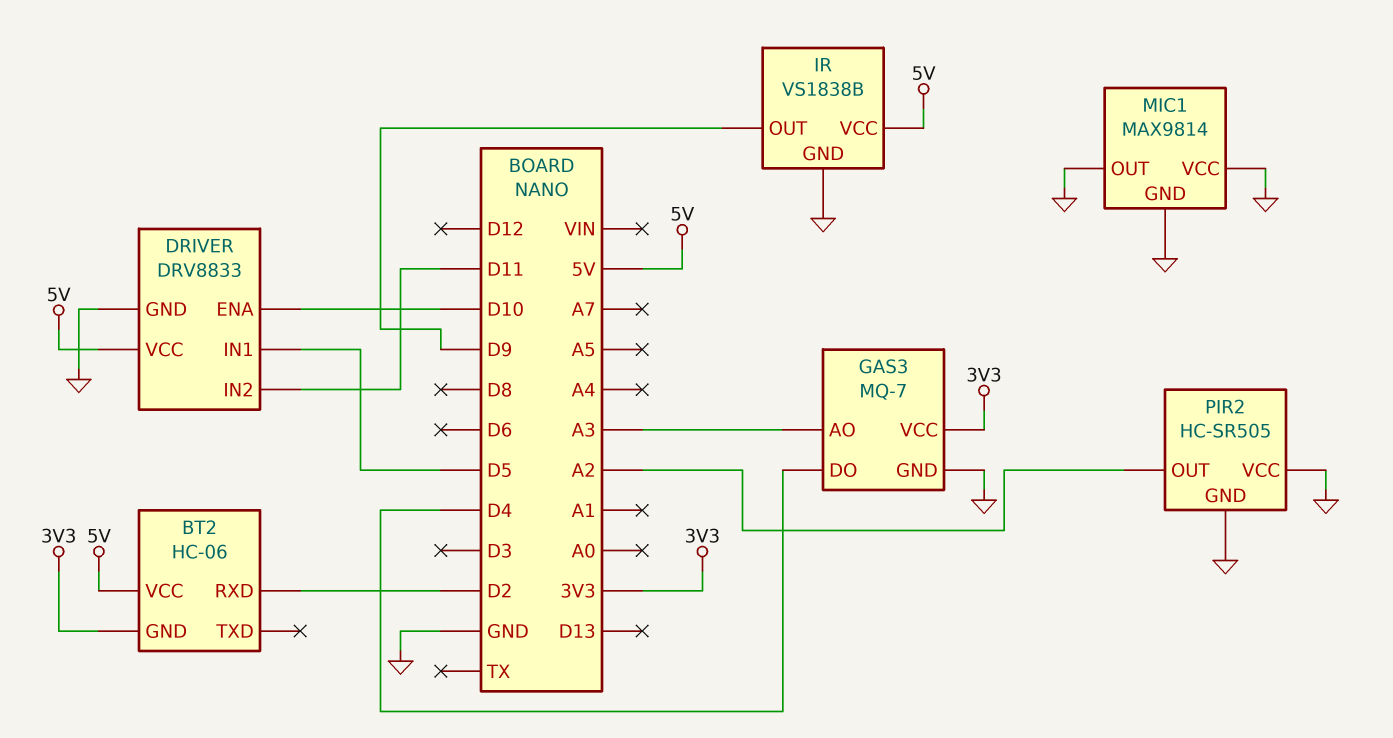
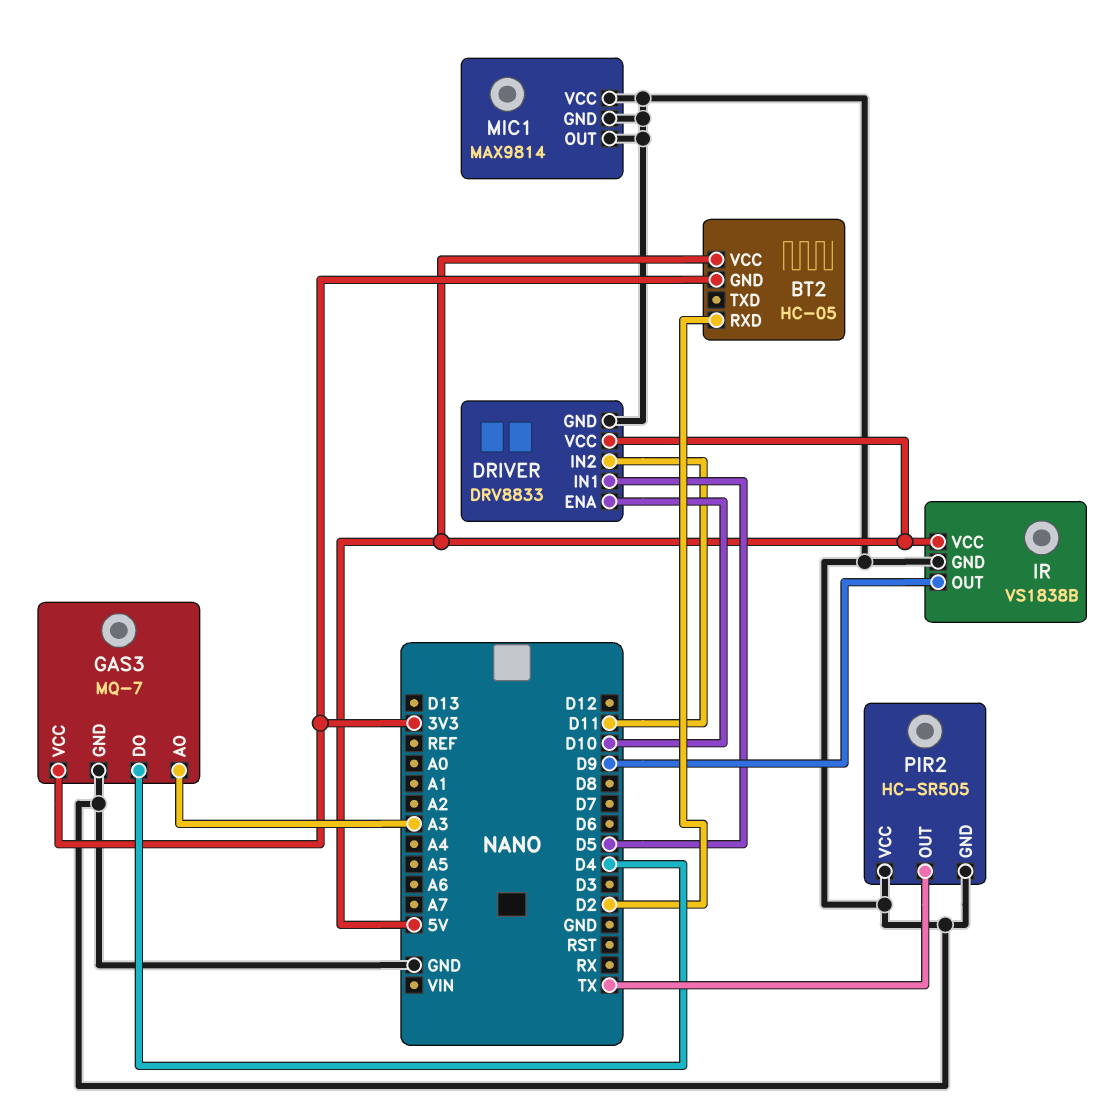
BT2: HC-06 -> HC-05
PIR2 pin OUT: A2 -> TX

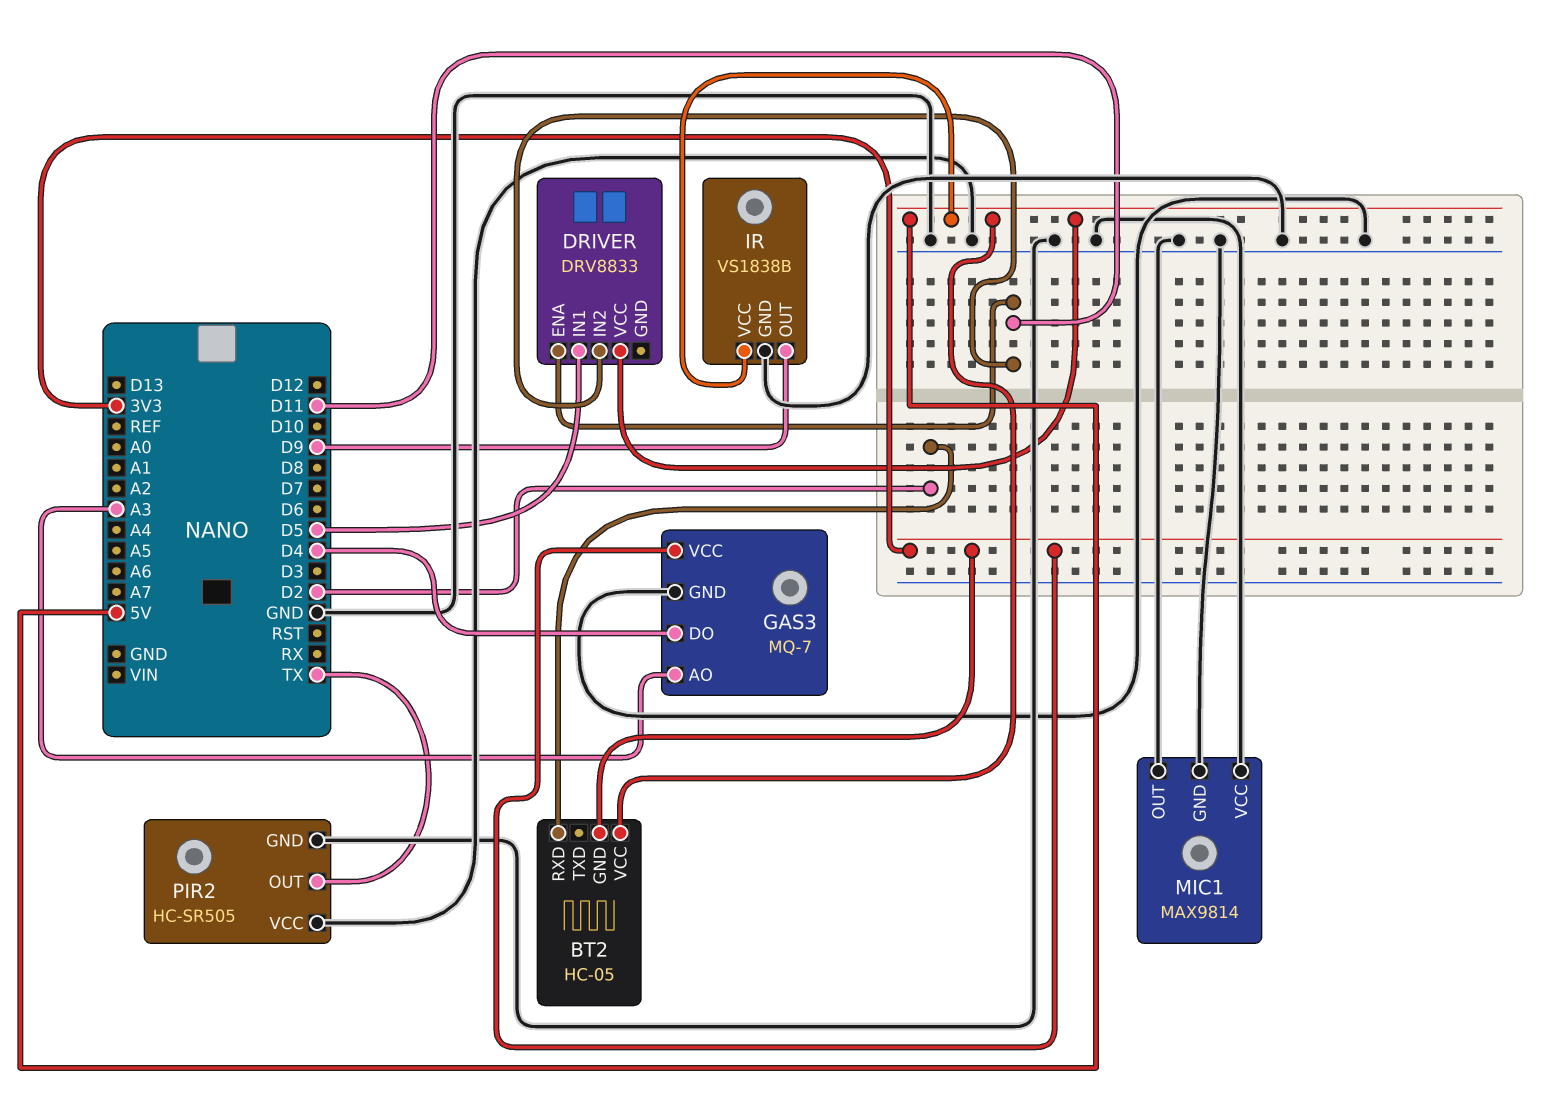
DRIVER pin ENA: D10 -> D11
DRIVER pin GND: GND -> none

